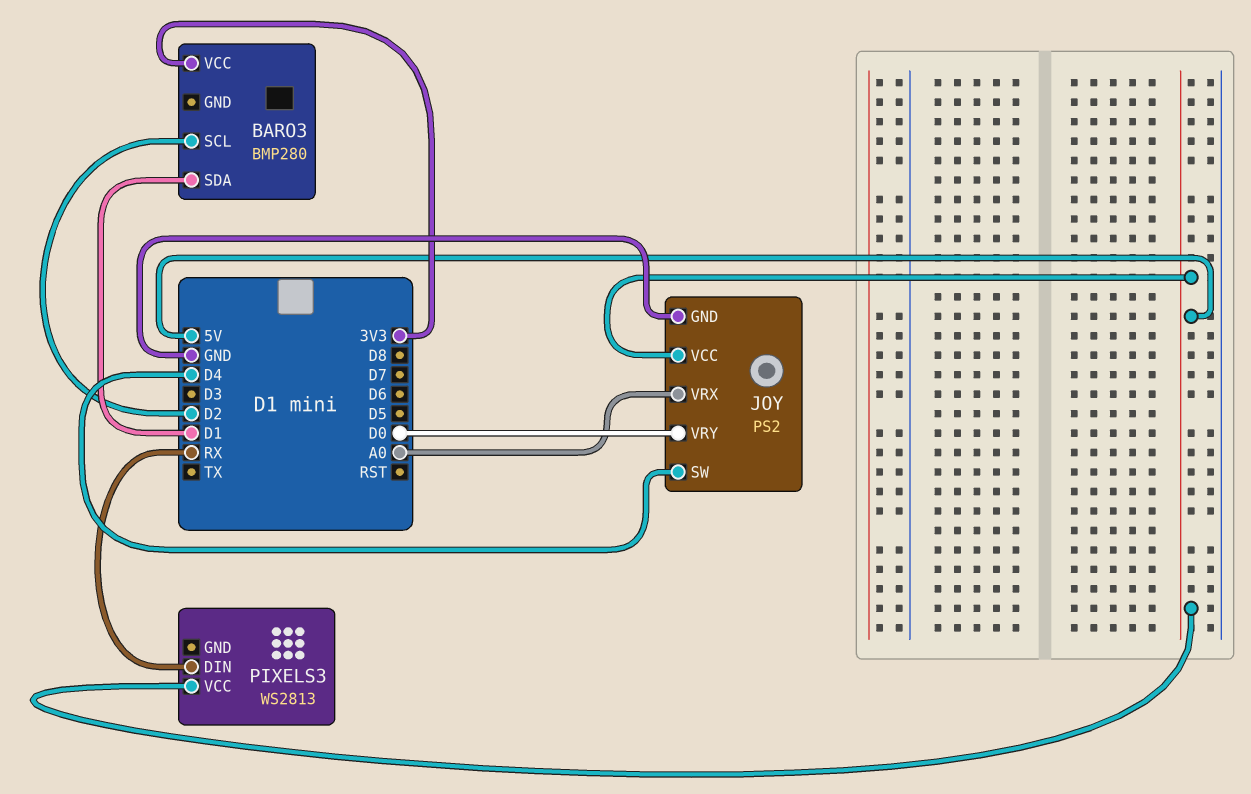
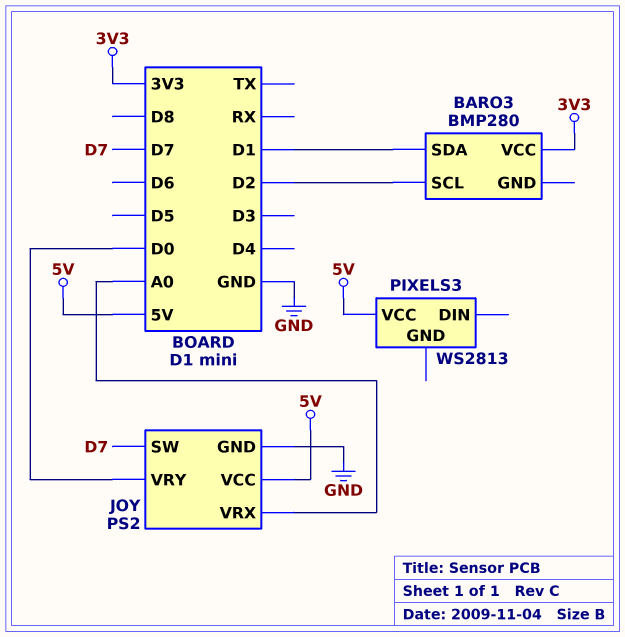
JOY pin SW: D4 -> D7
PIXELS3 pin DIN: RX -> none

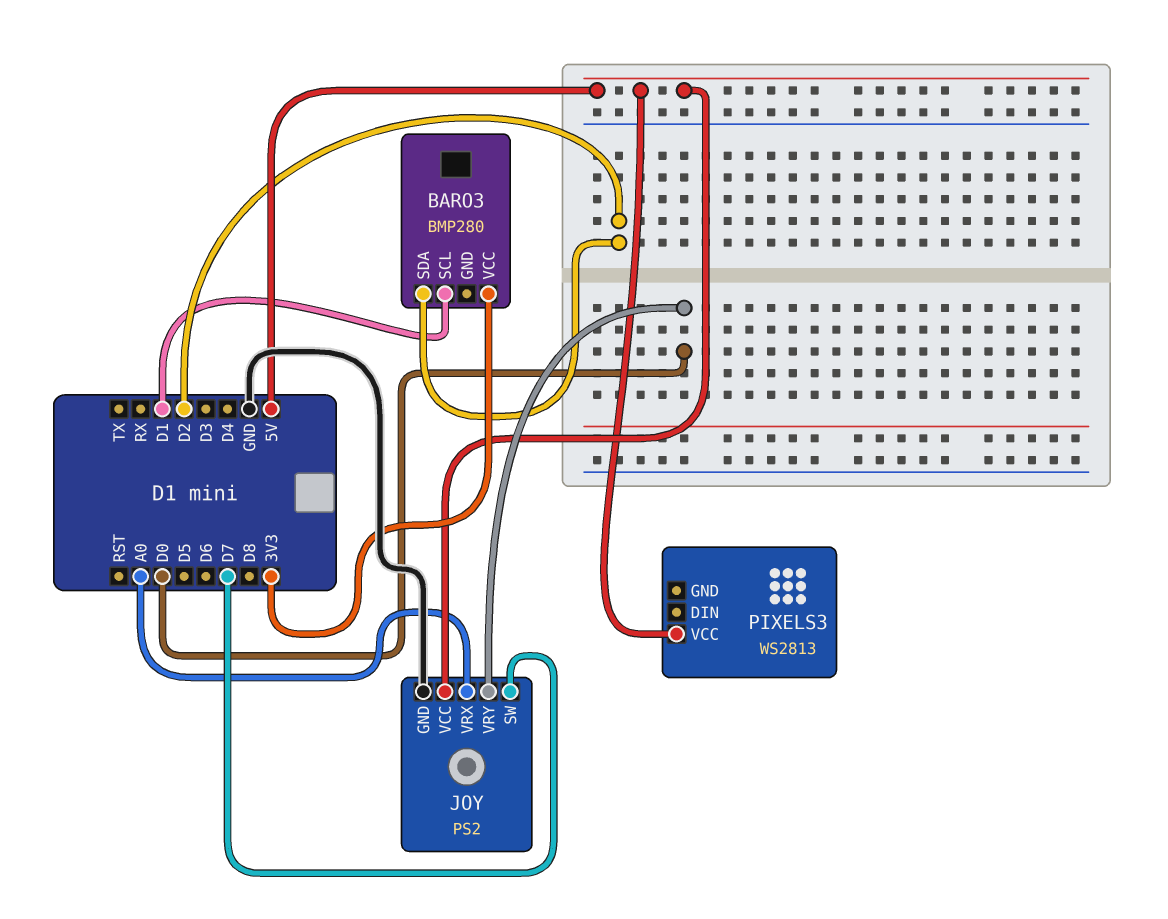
BARO3 pin SCL: D2 -> D1
BARO3 pin SDA: D1 -> D2

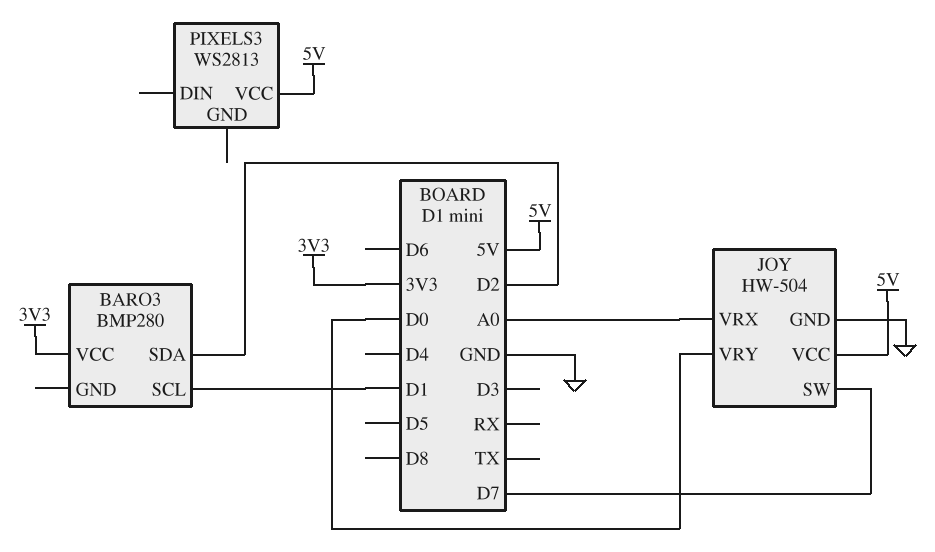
JOY: PS2 -> HW-504

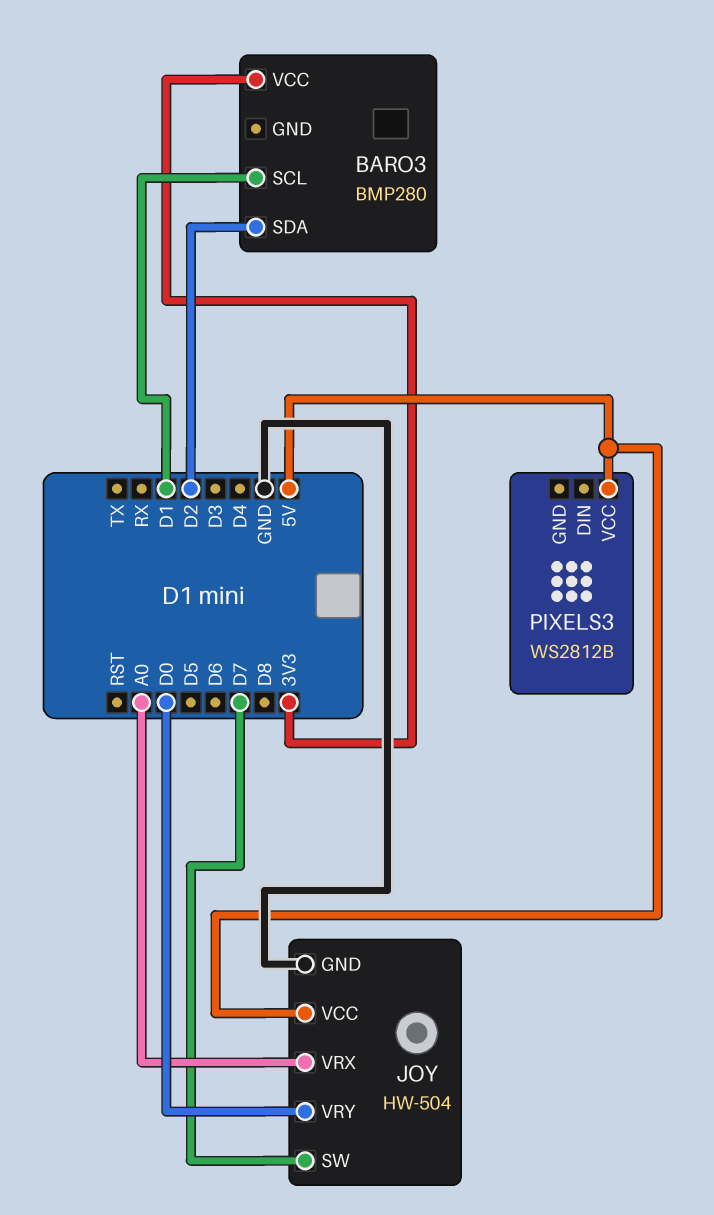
PIXELS3: WS2813 -> WS2812B

